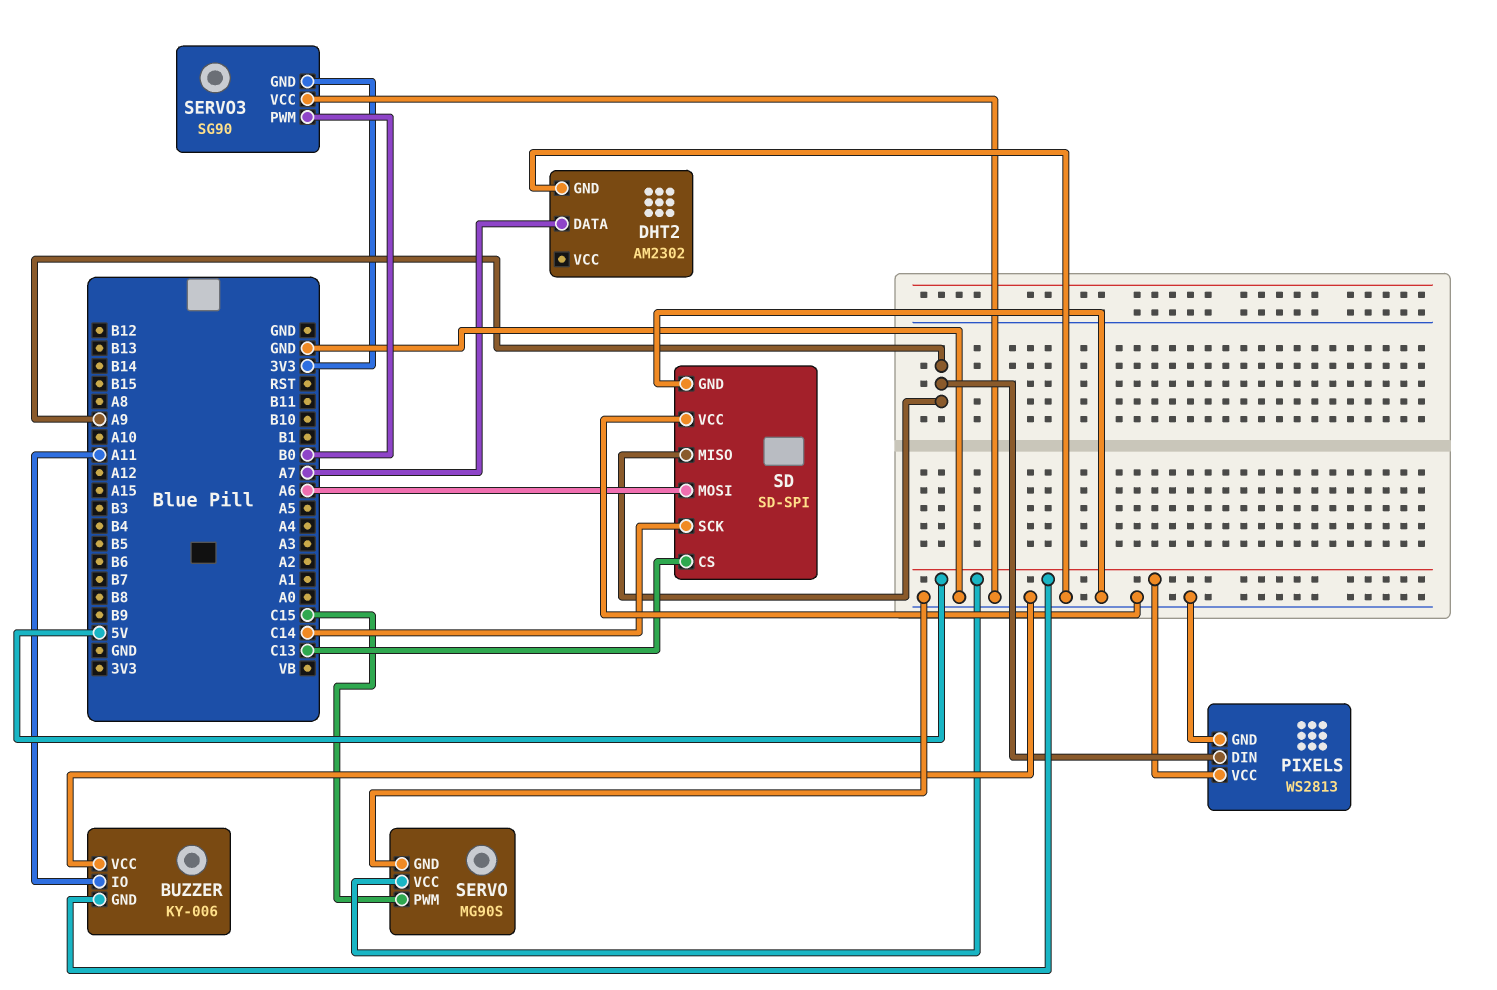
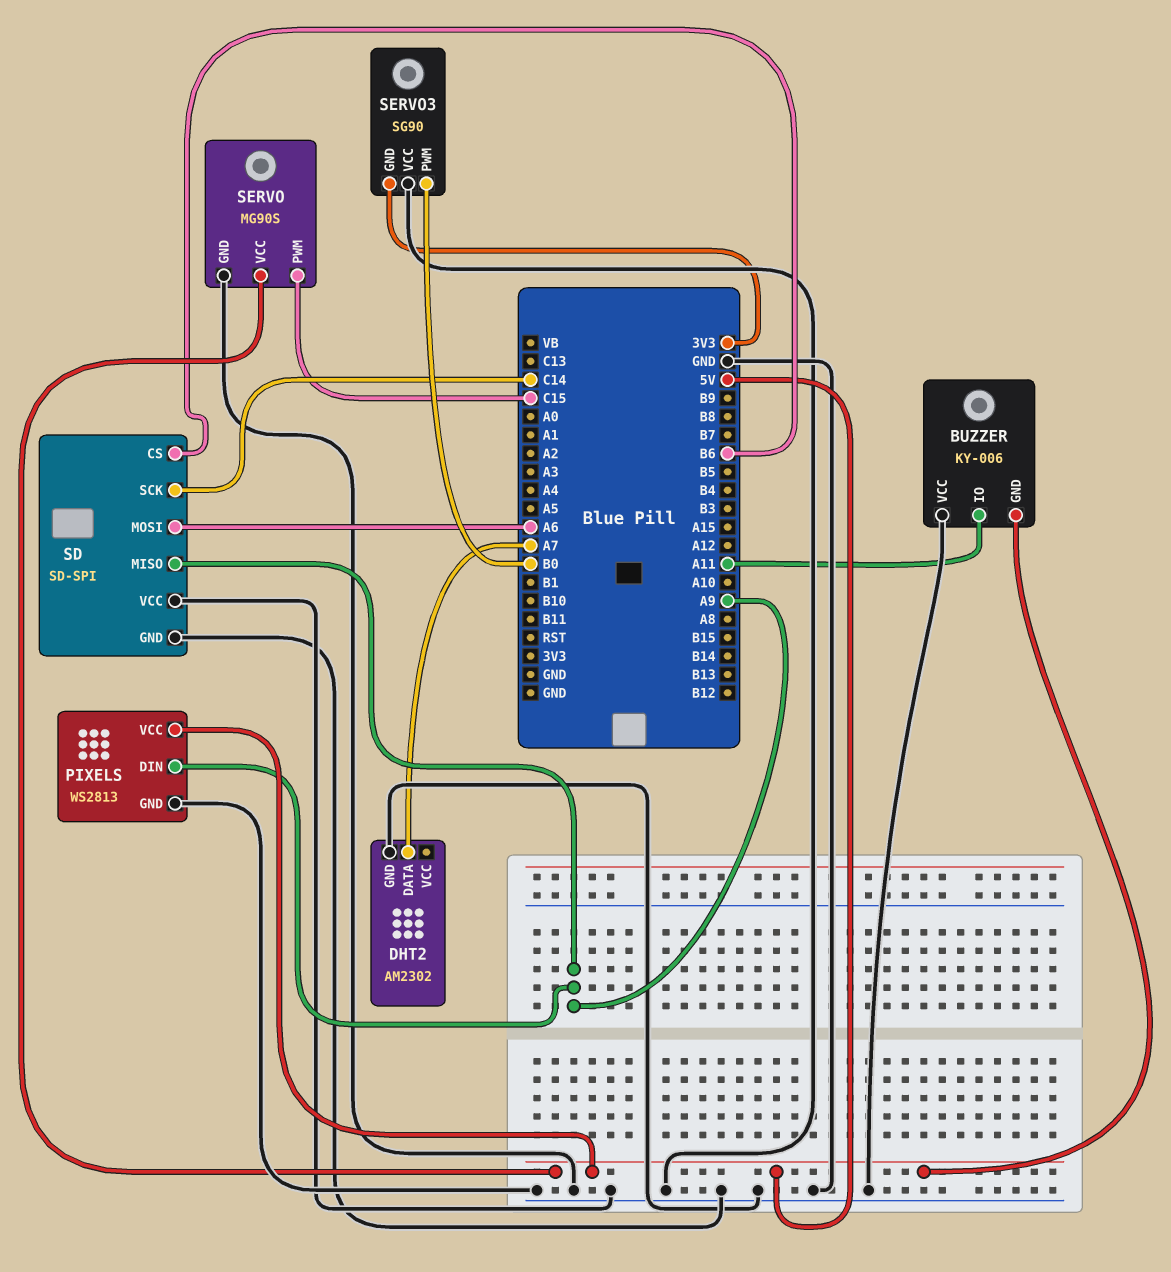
SD pin CS: C13 -> B6

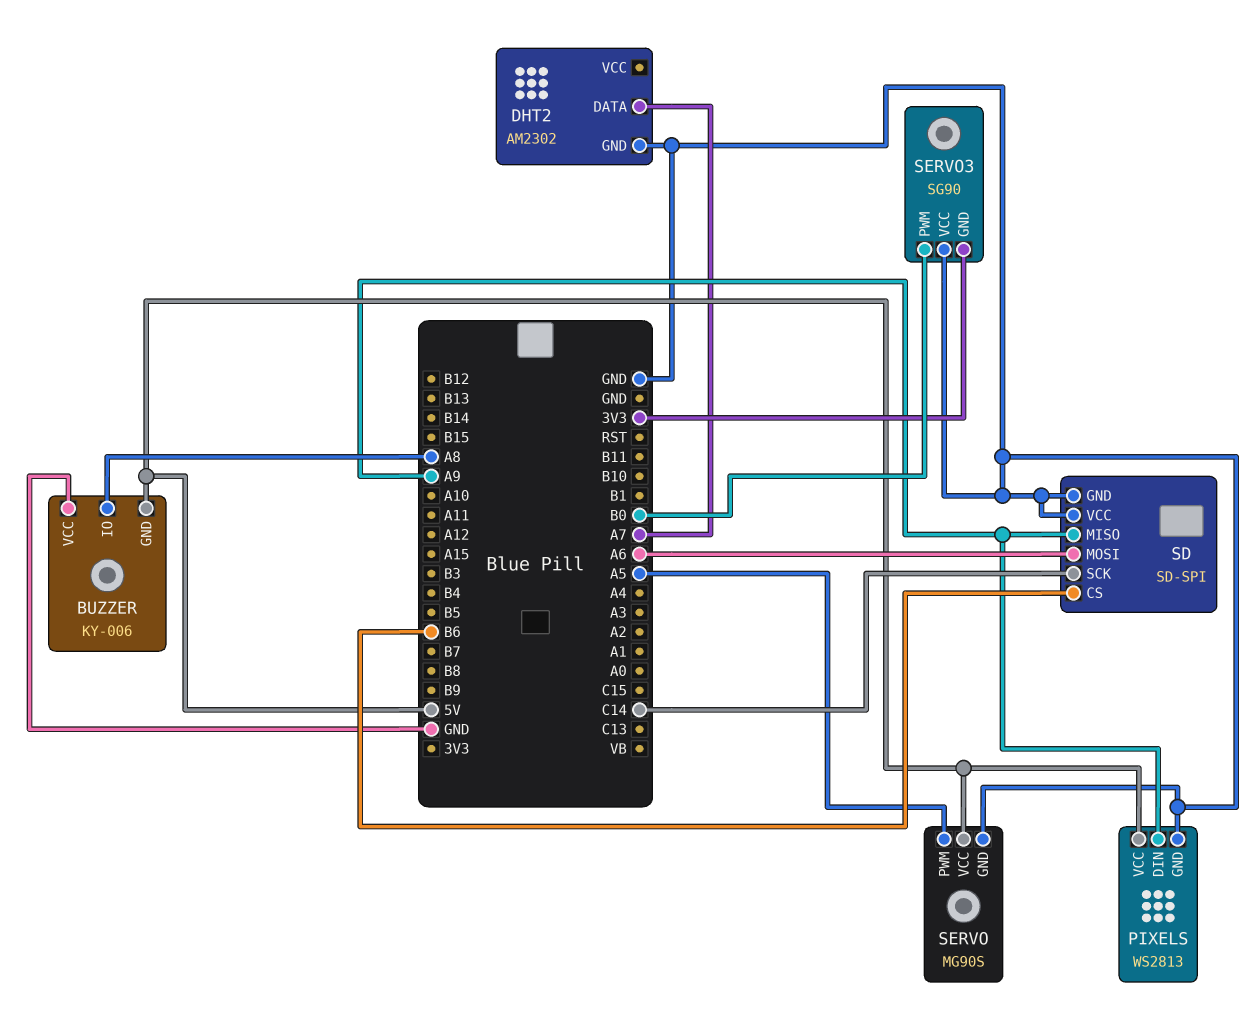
BUZZER pin IO: A11 -> A8
SERVO pin PWM: C15 -> A5

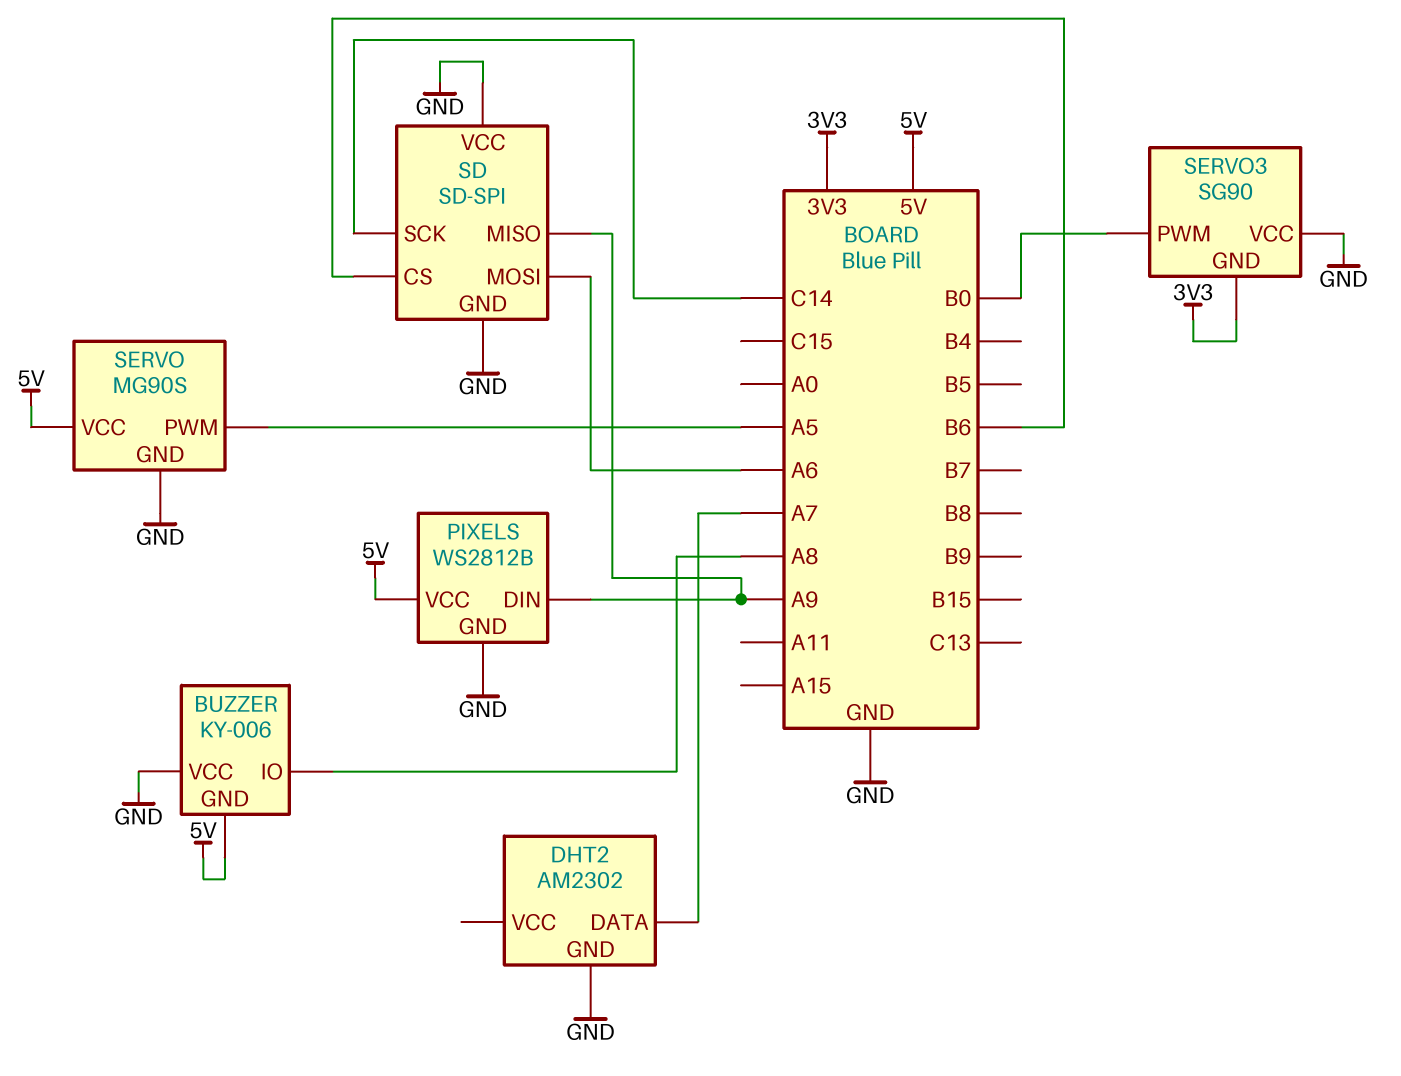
PIXELS: WS2813 -> WS2812B

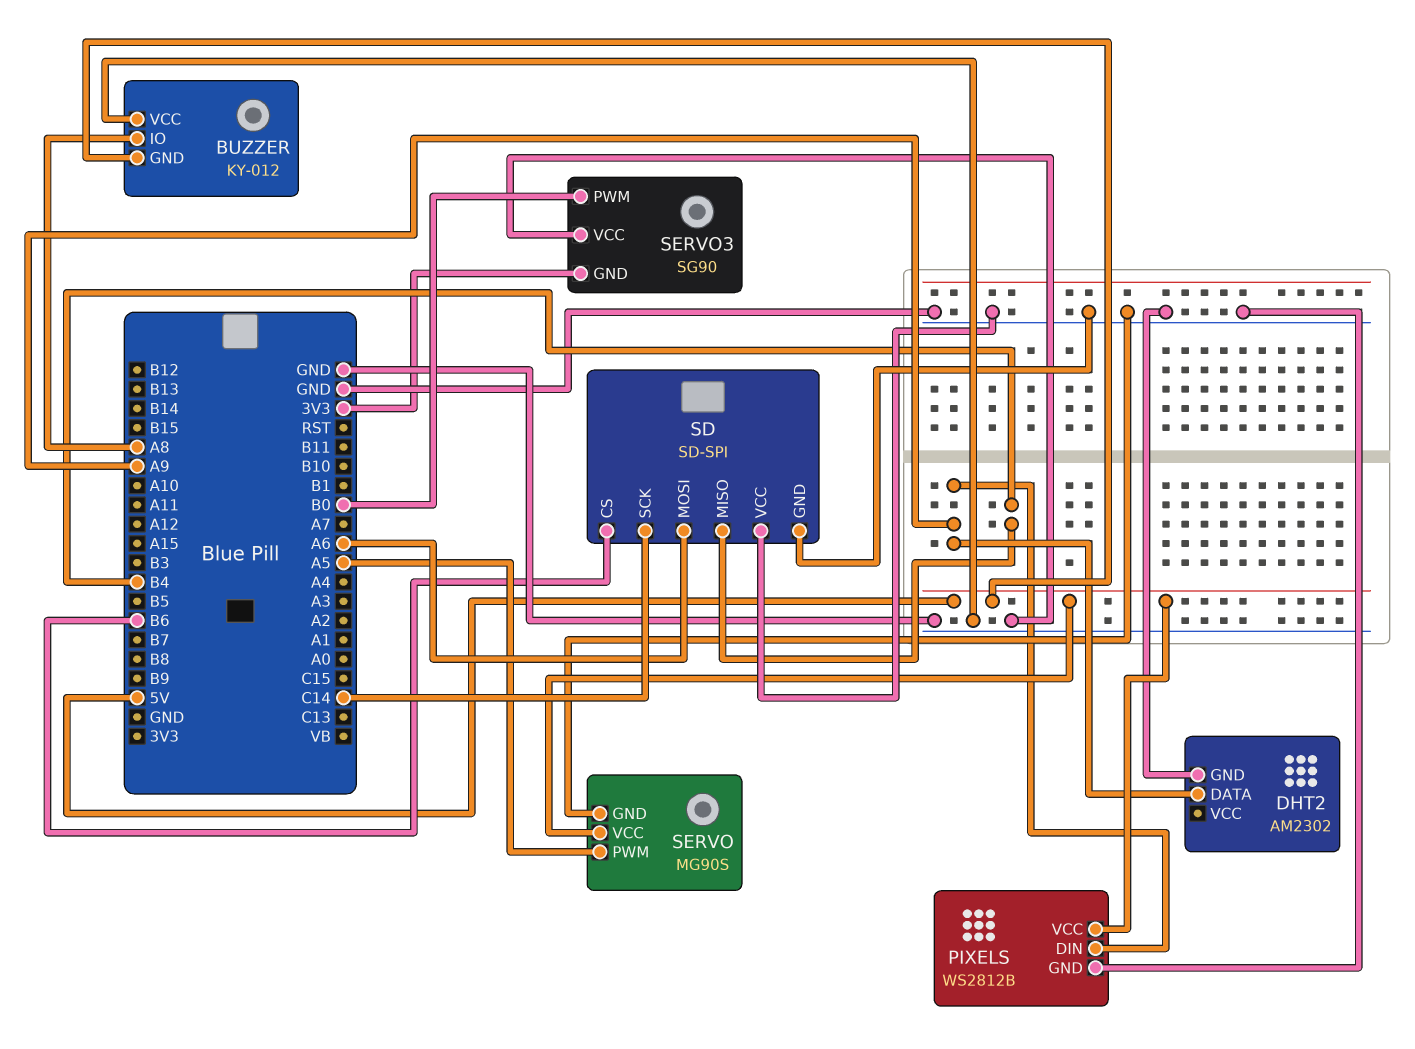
BUZZER: KY-006 -> KY-012
DHT2 pin DATA: A7 -> A9
SD pin MISO: A9 -> B4

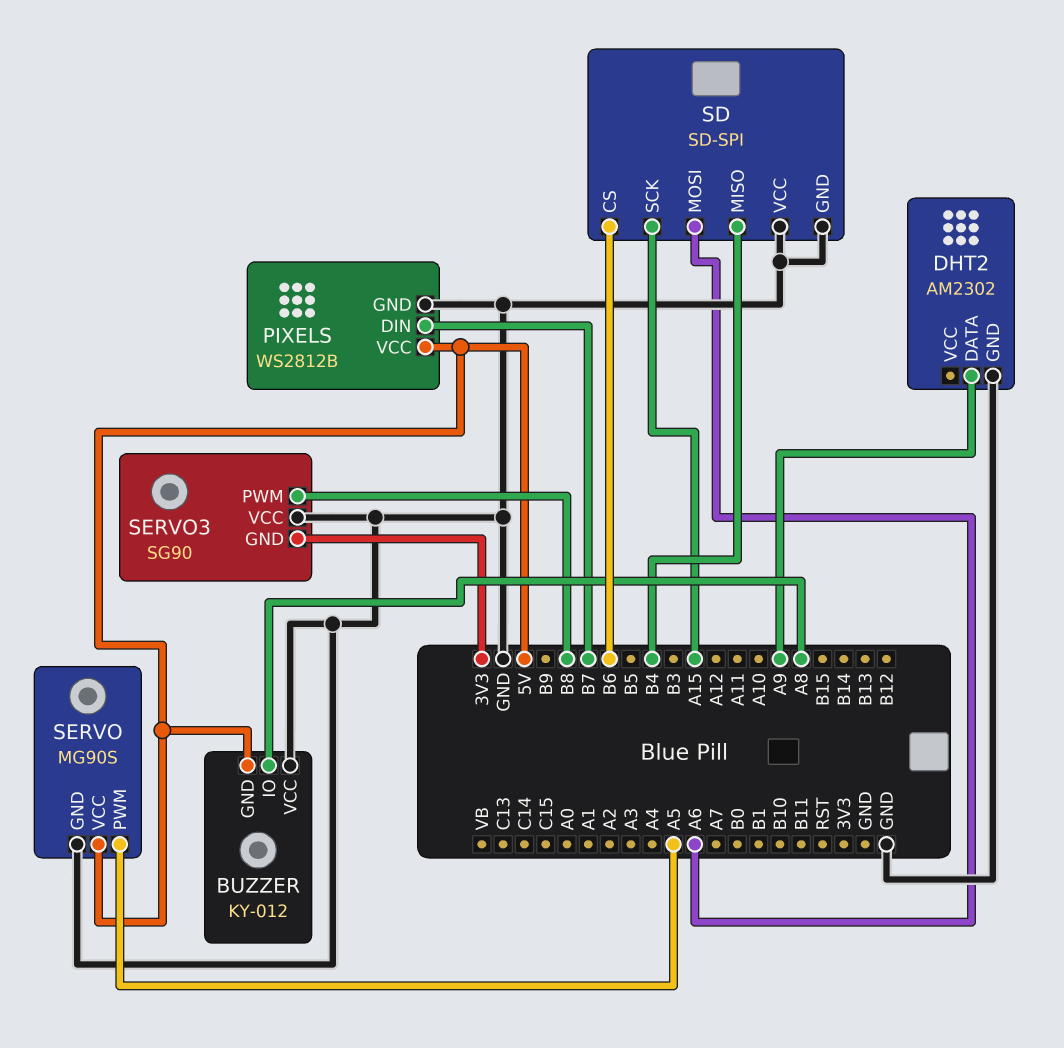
PIXELS pin DIN: A9 -> B7
SD pin SCK: C14 -> A15
SERVO3 pin PWM: B0 -> B8

